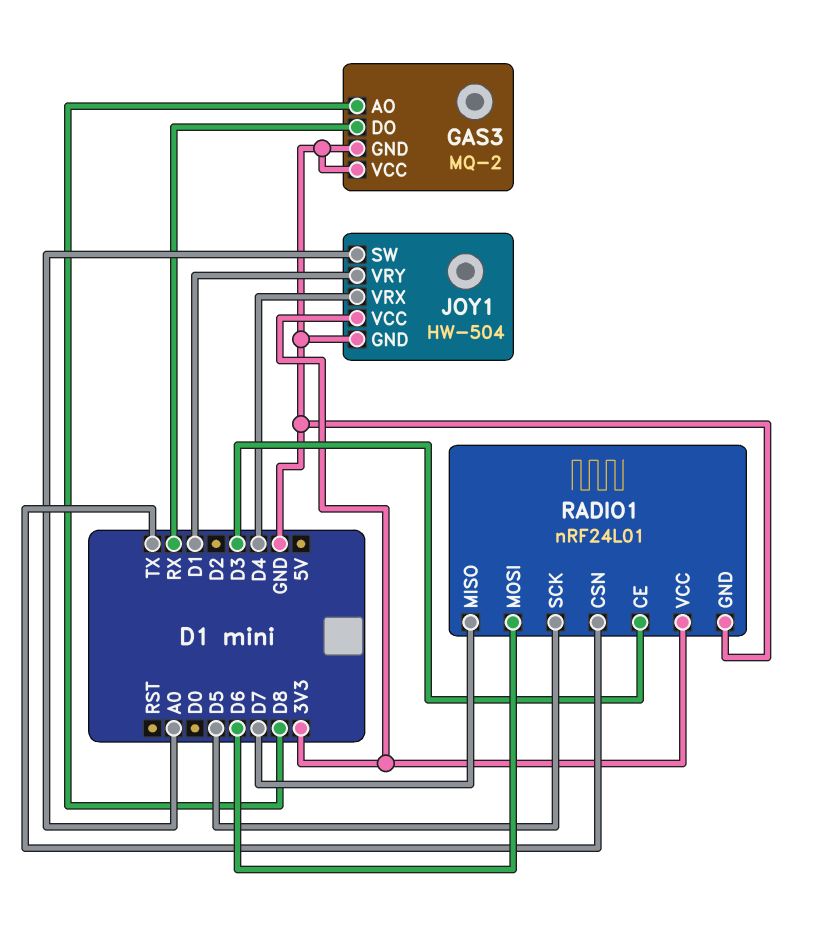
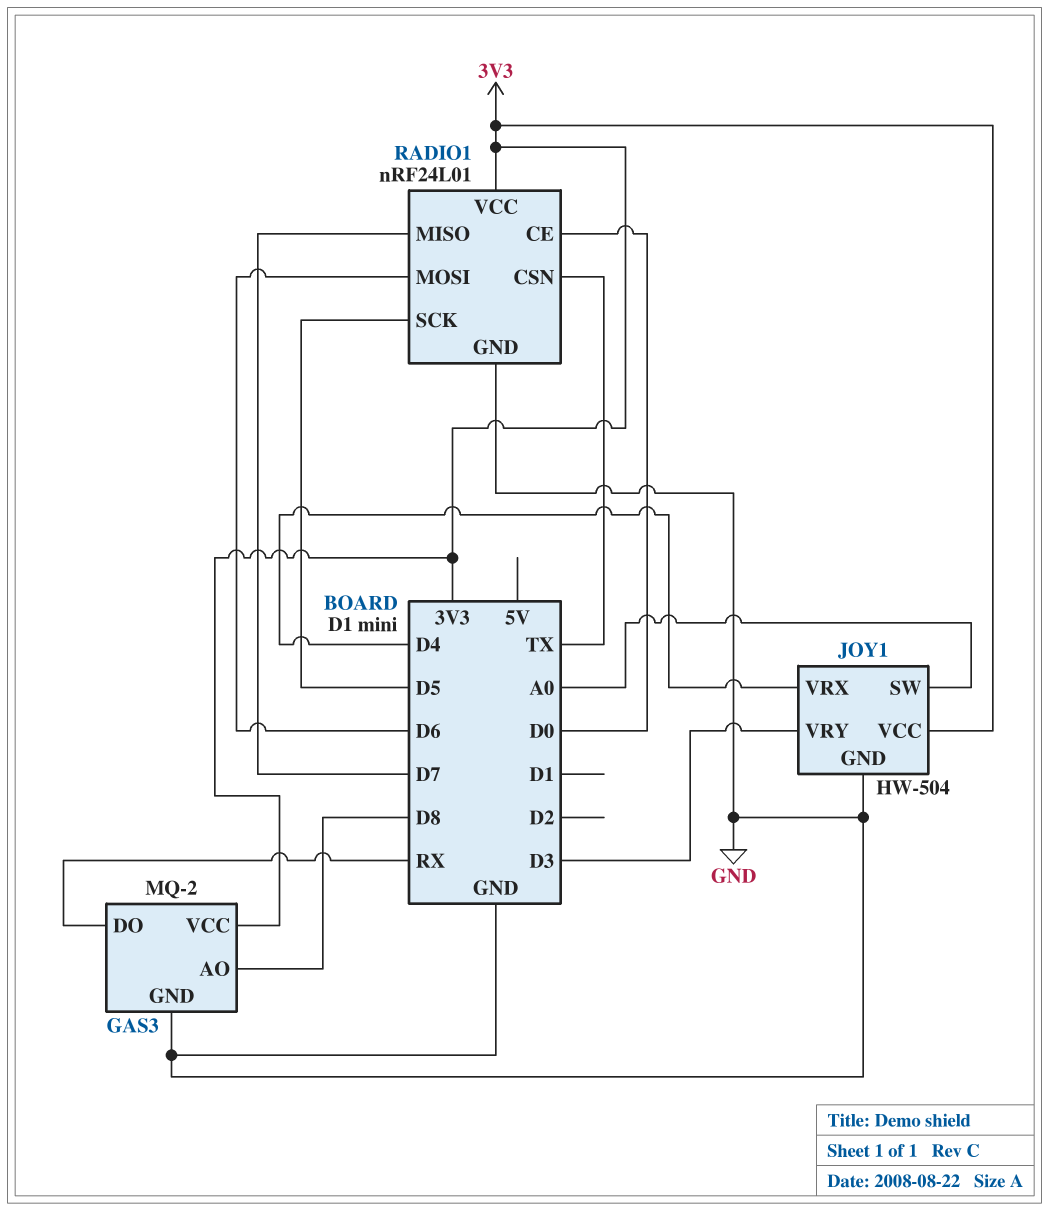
GAS3 pin VCC: GND -> 3V3
JOY1 pin VRY: D1 -> D3
RADIO1 pin CE: D3 -> D0

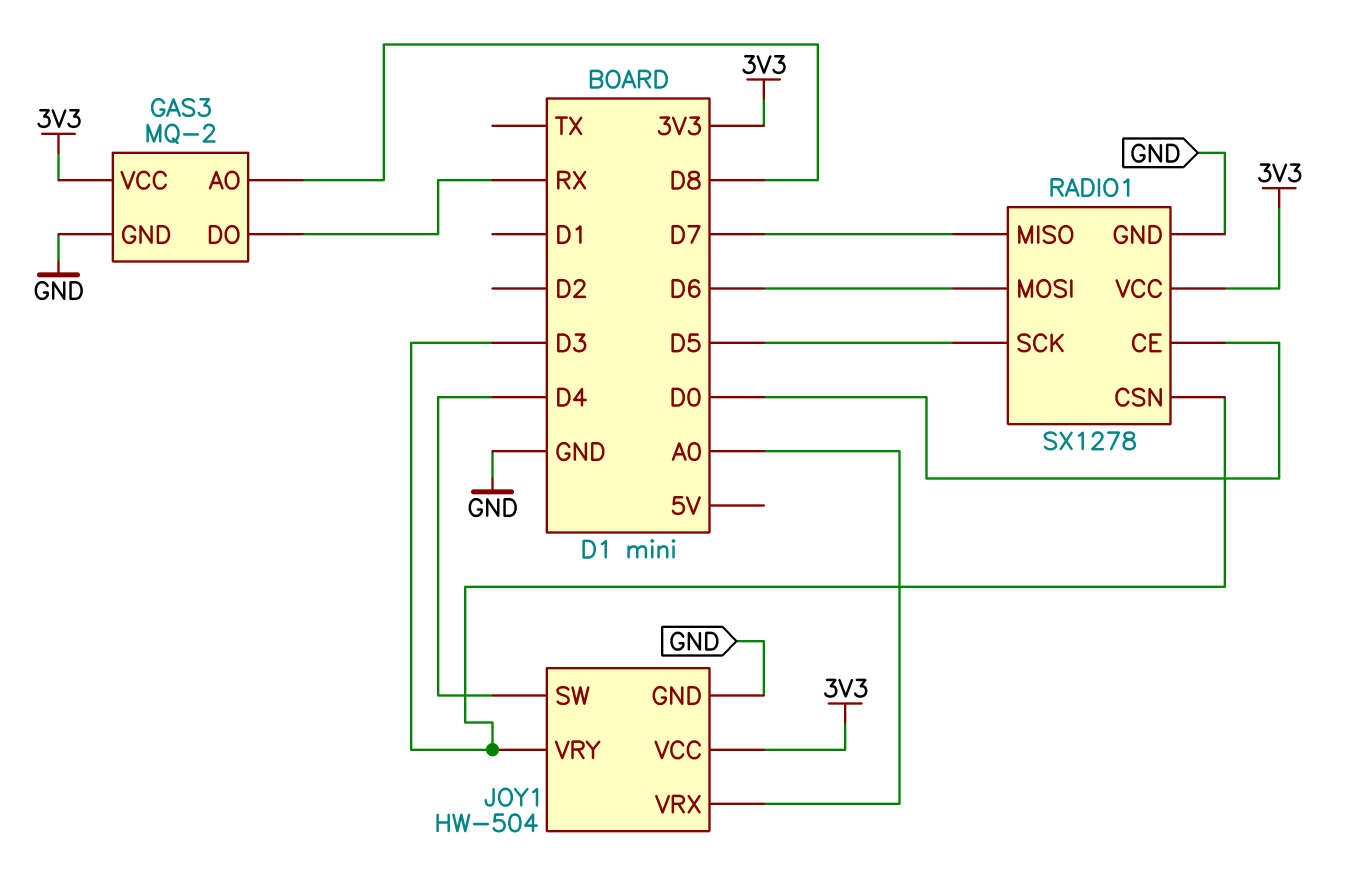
JOY1 pin SW: A0 -> D4
JOY1 pin VRX: D4 -> A0
RADIO1: nRF24L01 -> SX1278
RADIO1 pin CSN: TX -> D3

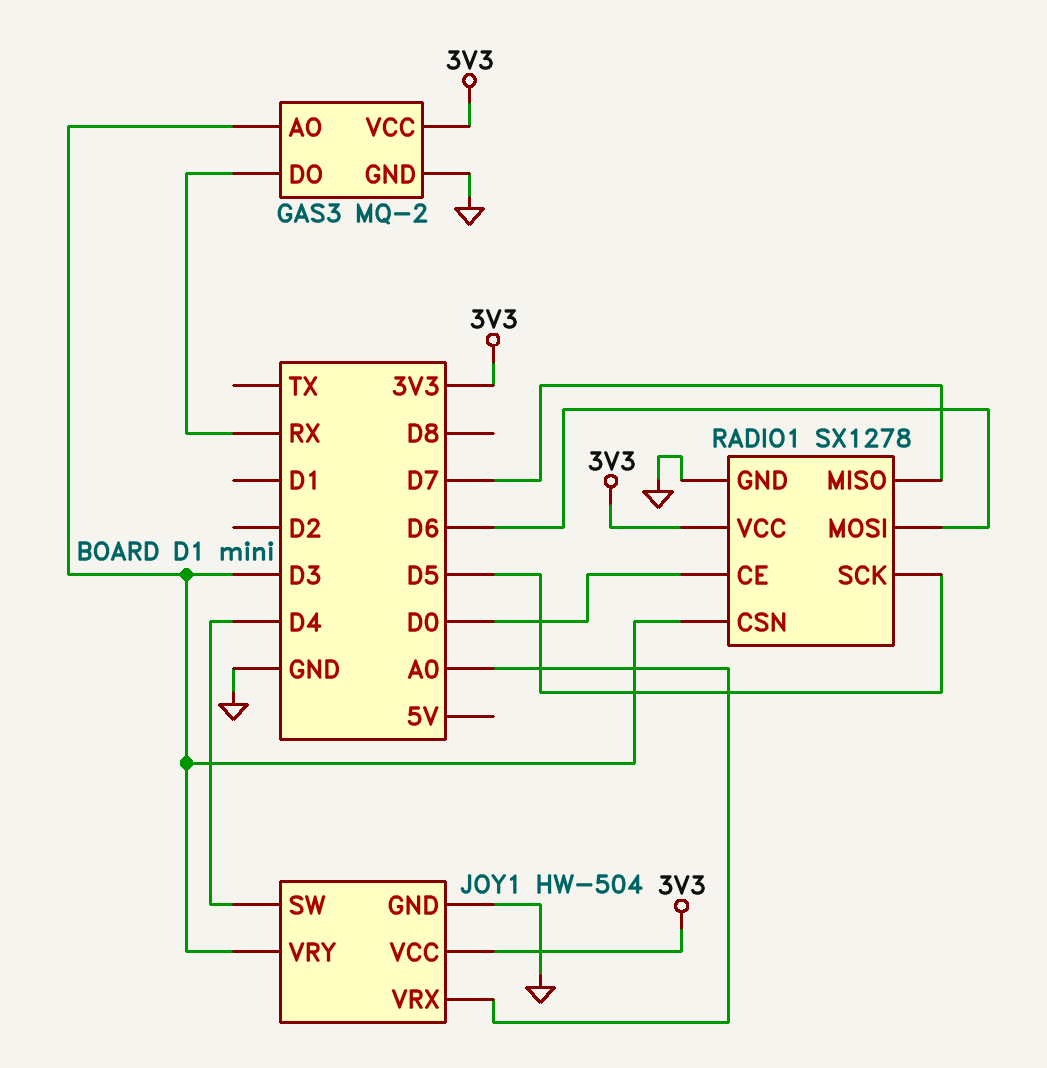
GAS3 pin AO: D8 -> D3

